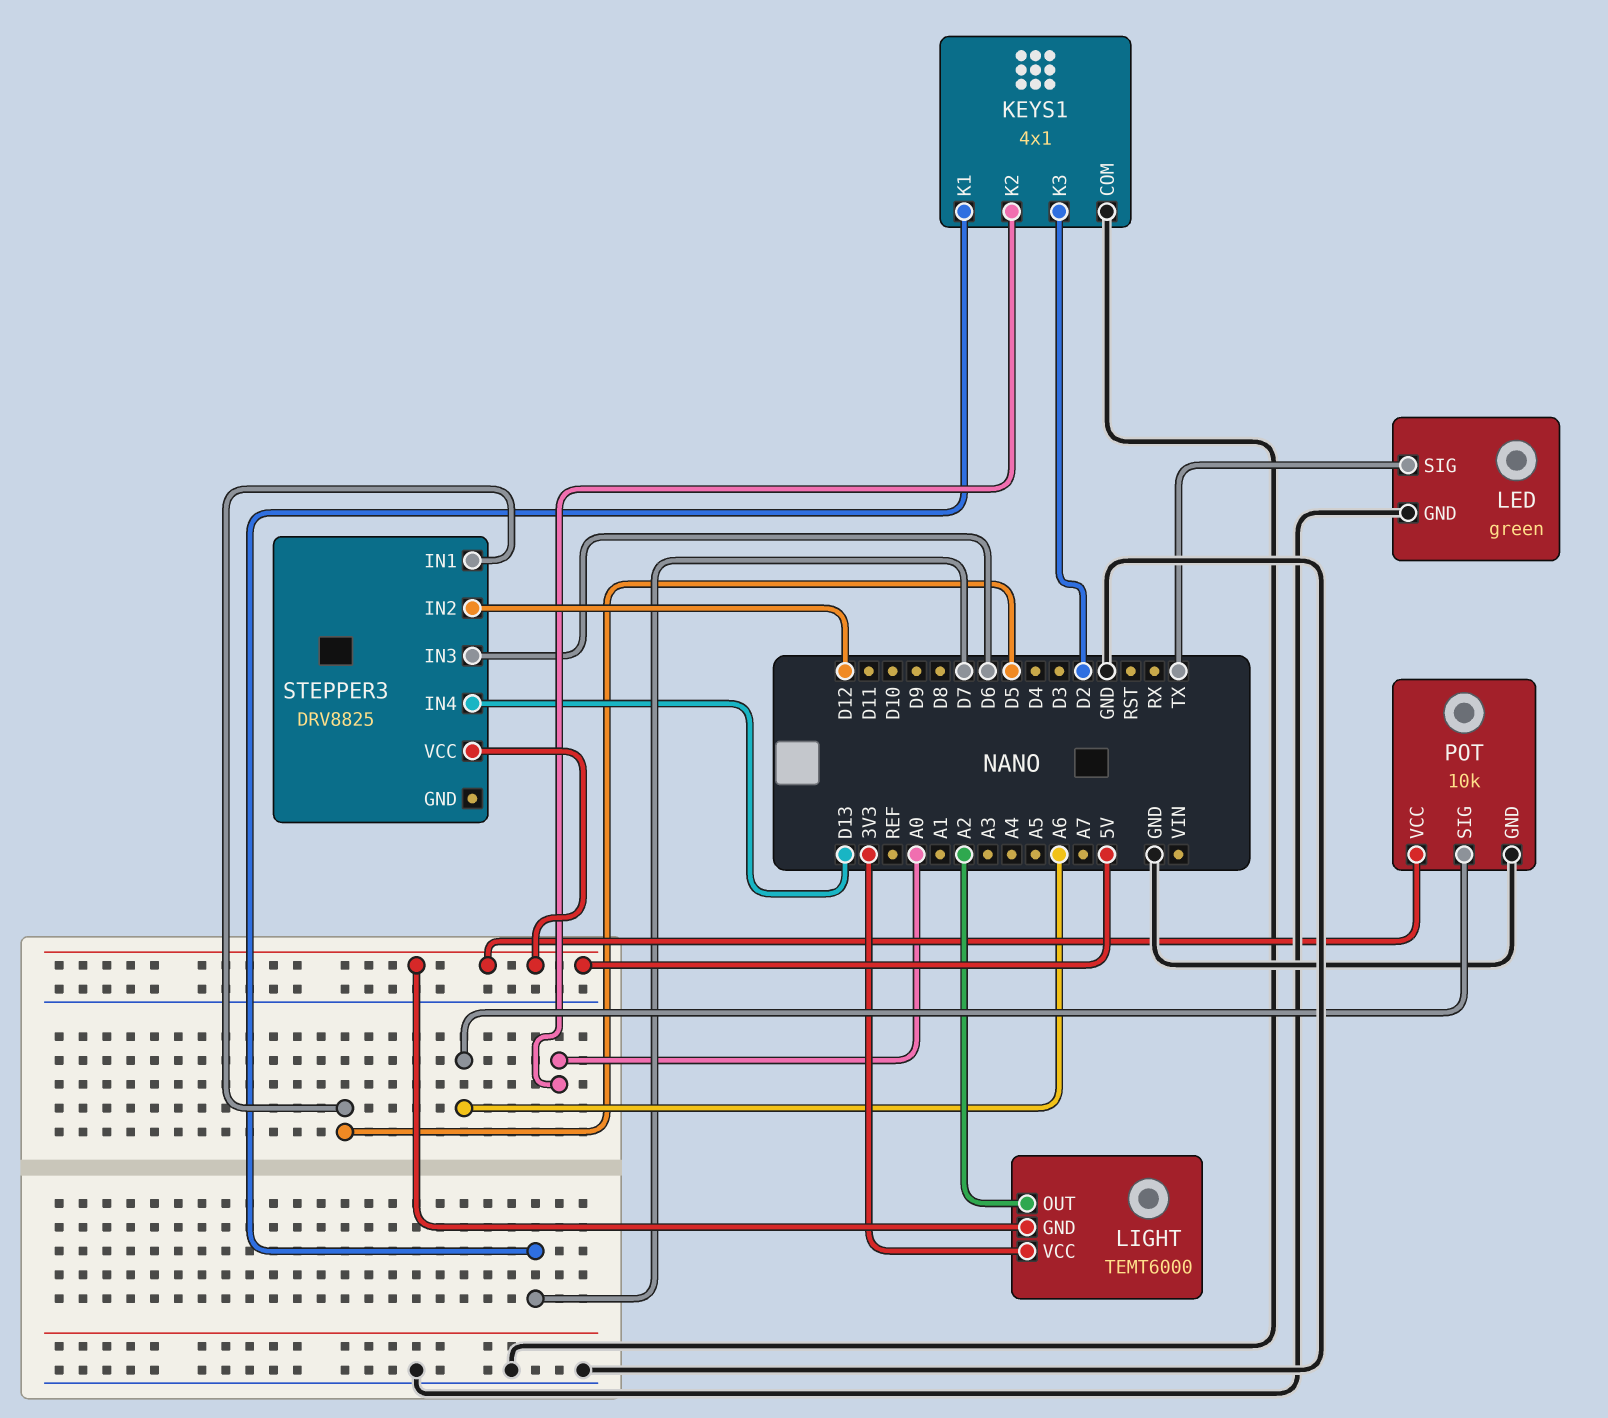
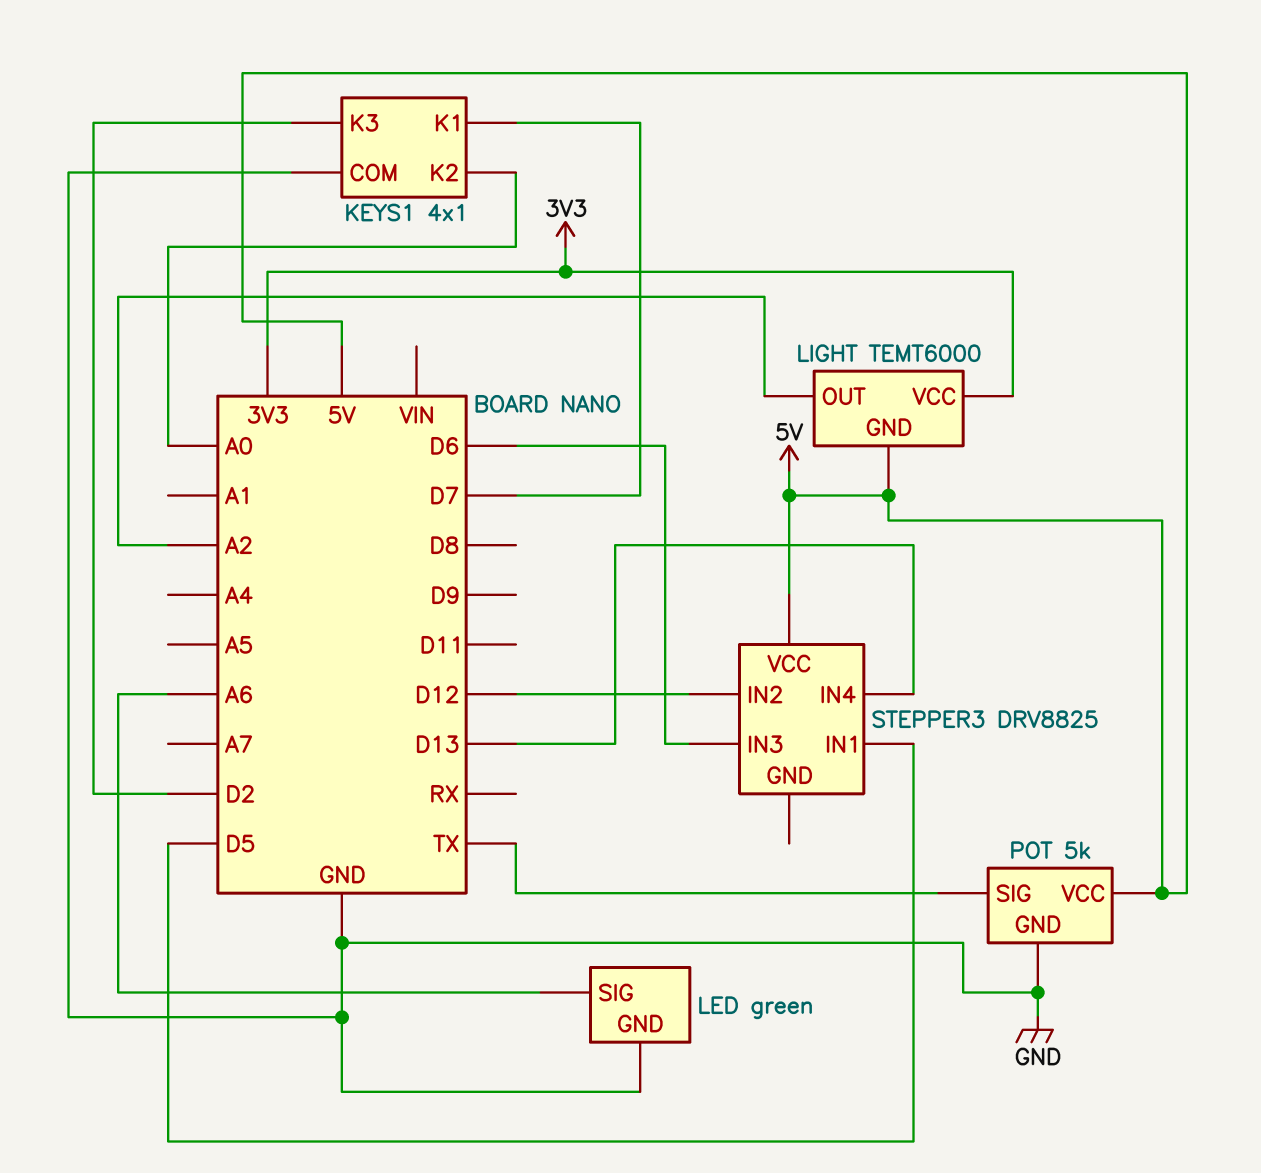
LED pin SIG: TX -> A6
POT: 10k -> 5k
POT pin SIG: A6 -> TX

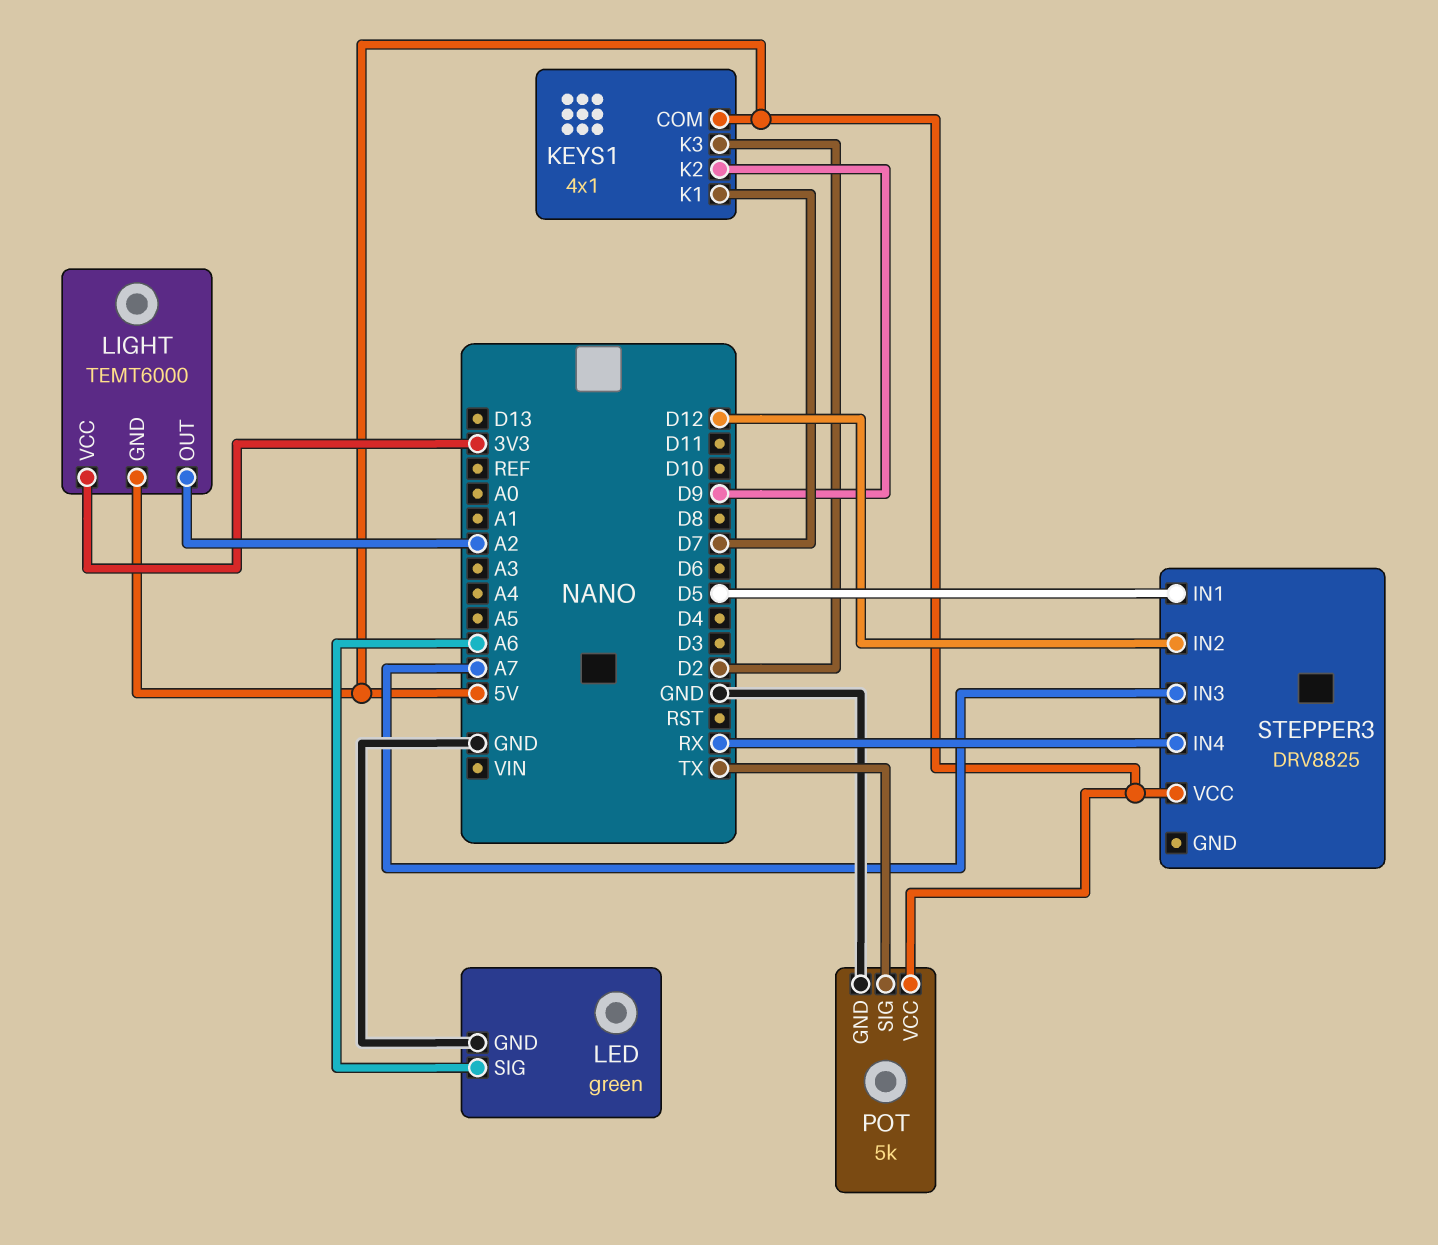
KEYS1 pin COM: GND -> 5V
KEYS1 pin K2: A0 -> D9
STEPPER3 pin IN3: D6 -> A7
STEPPER3 pin IN4: D13 -> RX

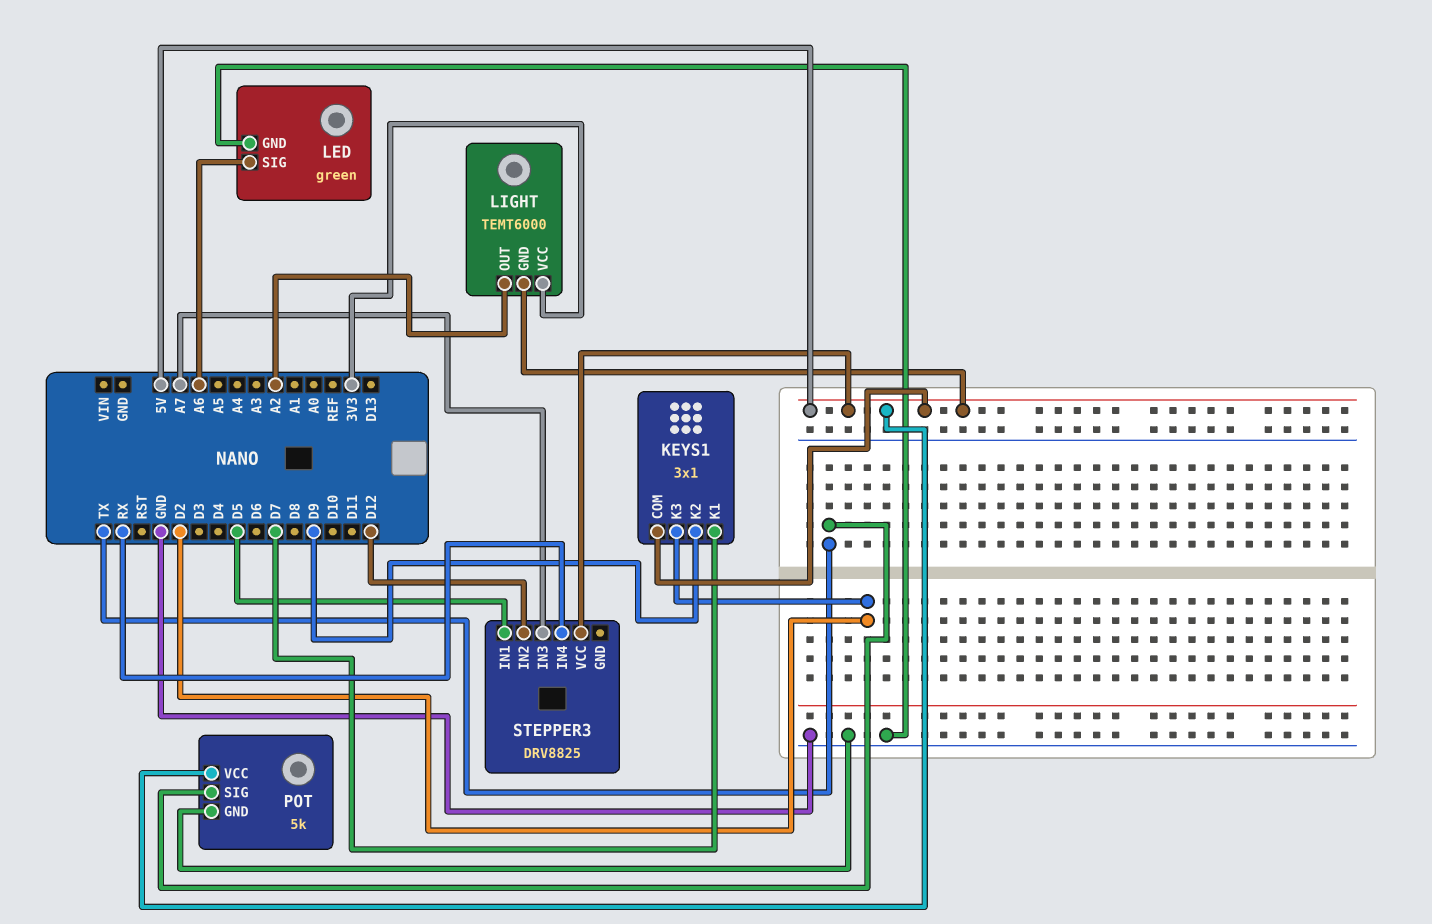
KEYS1: 4x1 -> 3x1

